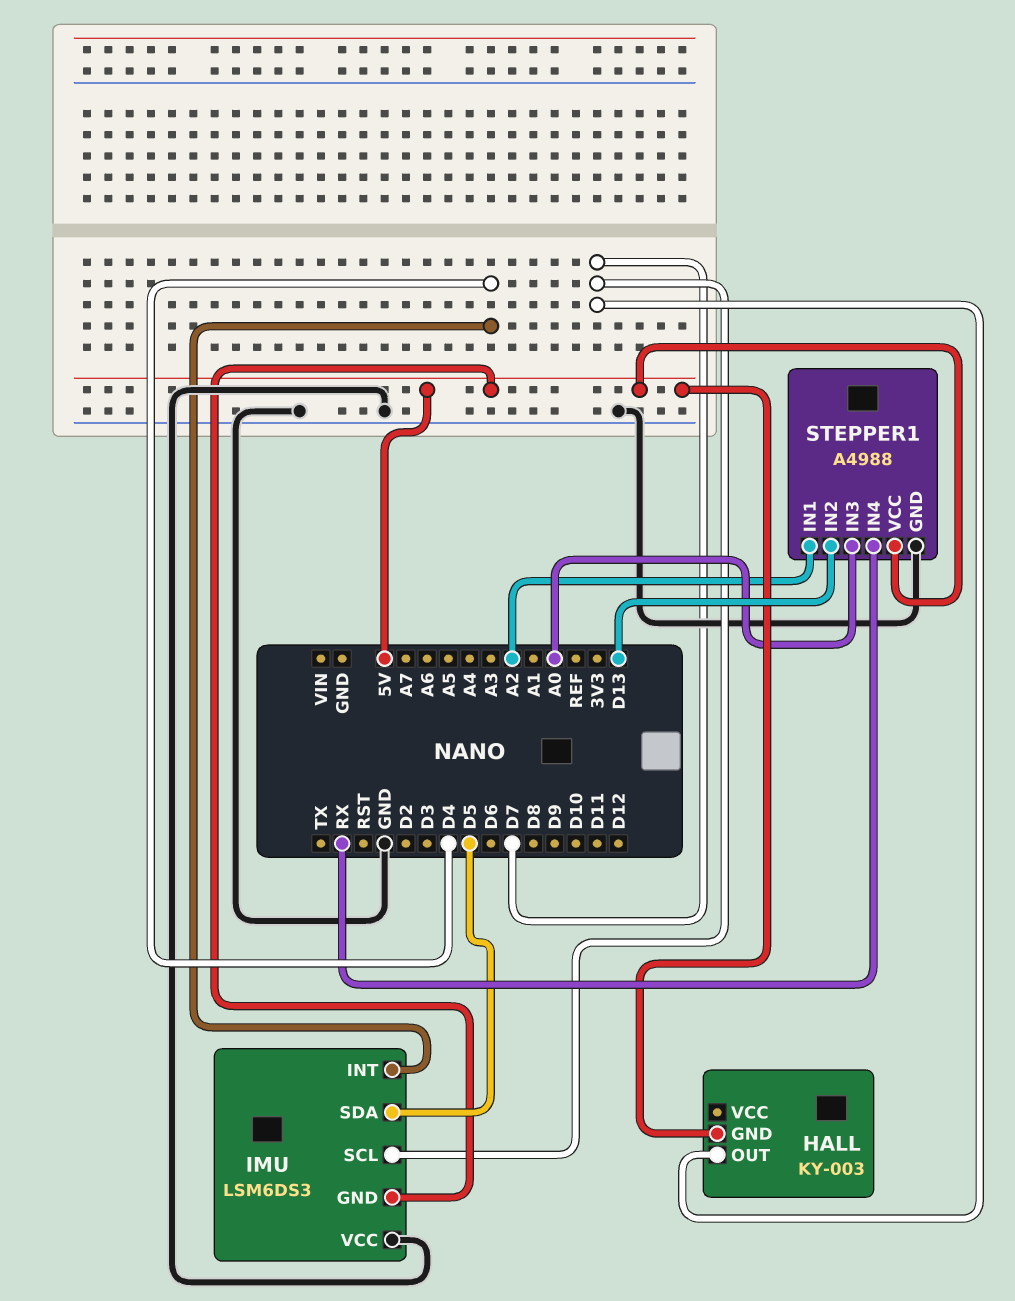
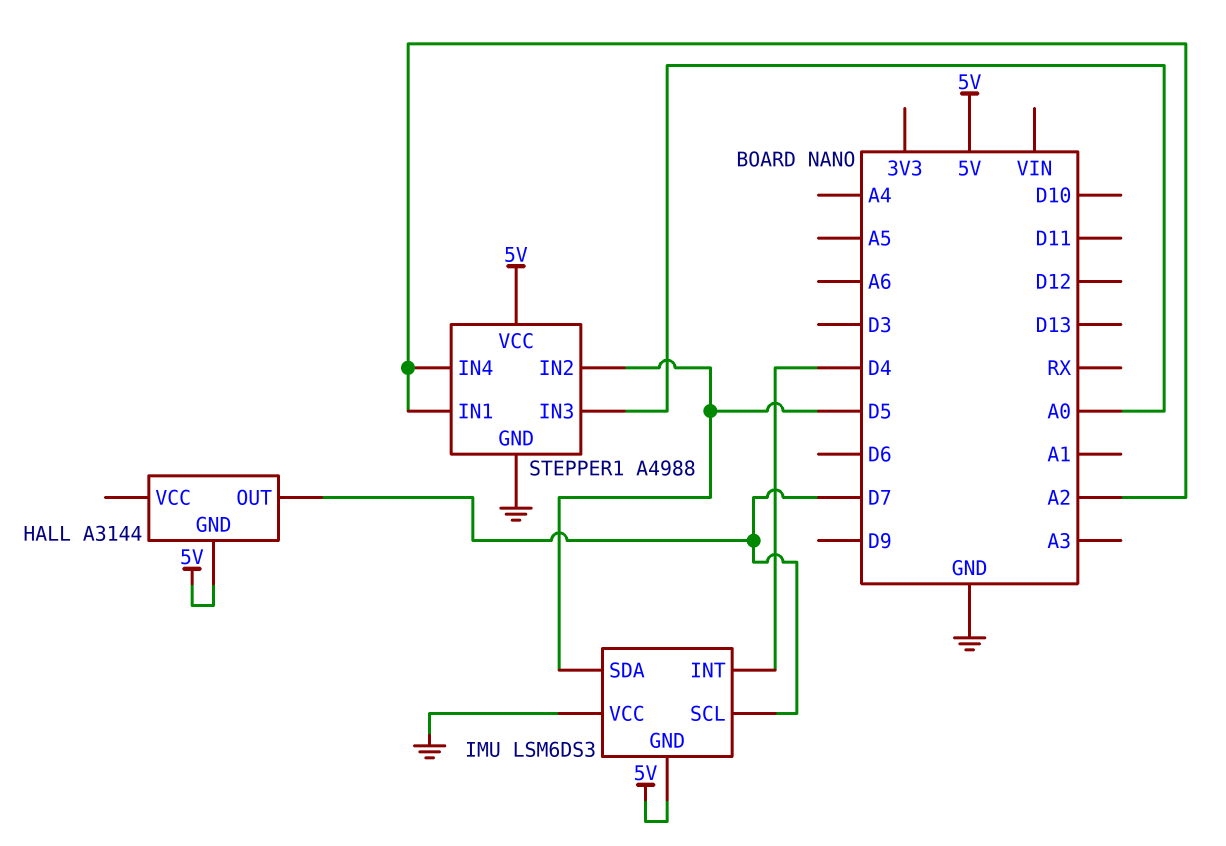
HALL: KY-003 -> A3144
STEPPER1 pin IN2: D13 -> D5
STEPPER1 pin IN4: RX -> A2

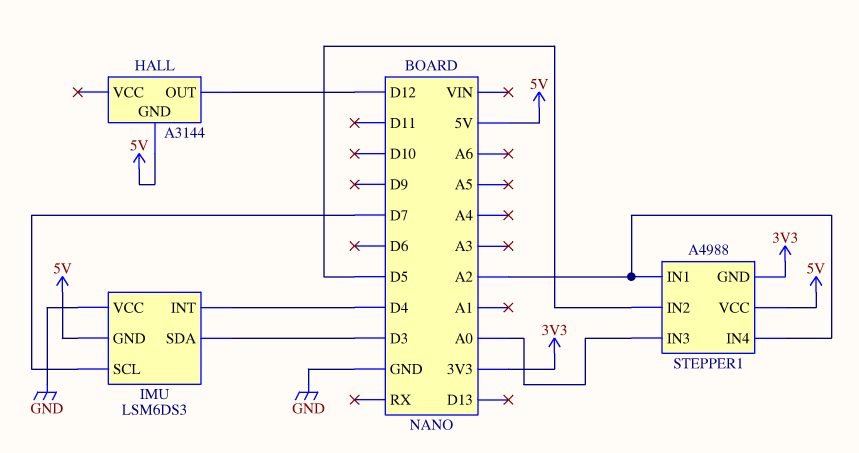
HALL pin OUT: D7 -> D12
IMU pin SDA: D5 -> D3
STEPPER1 pin GND: GND -> 3V3

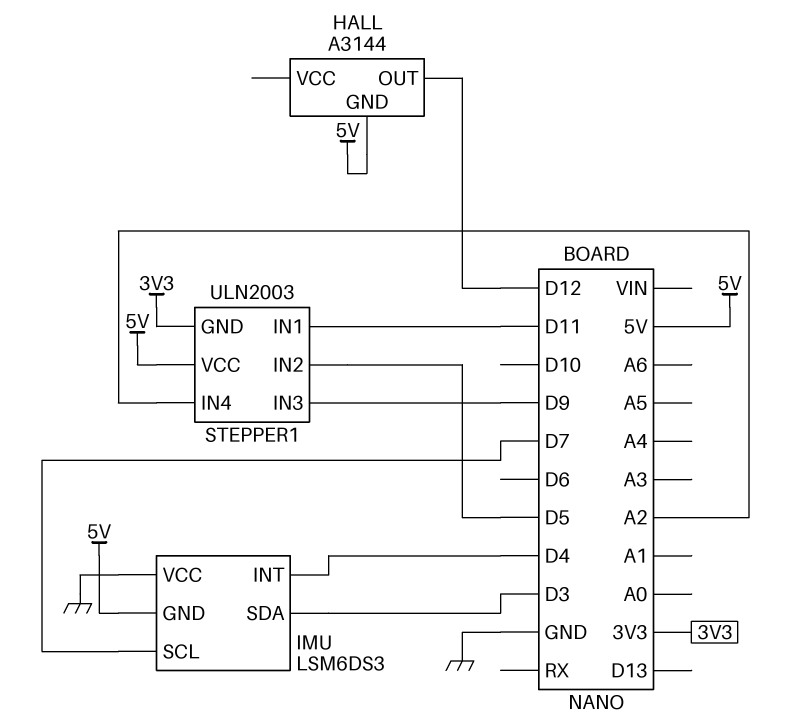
STEPPER1: A4988 -> ULN2003
STEPPER1 pin IN1: A2 -> D11
STEPPER1 pin IN3: A0 -> D9

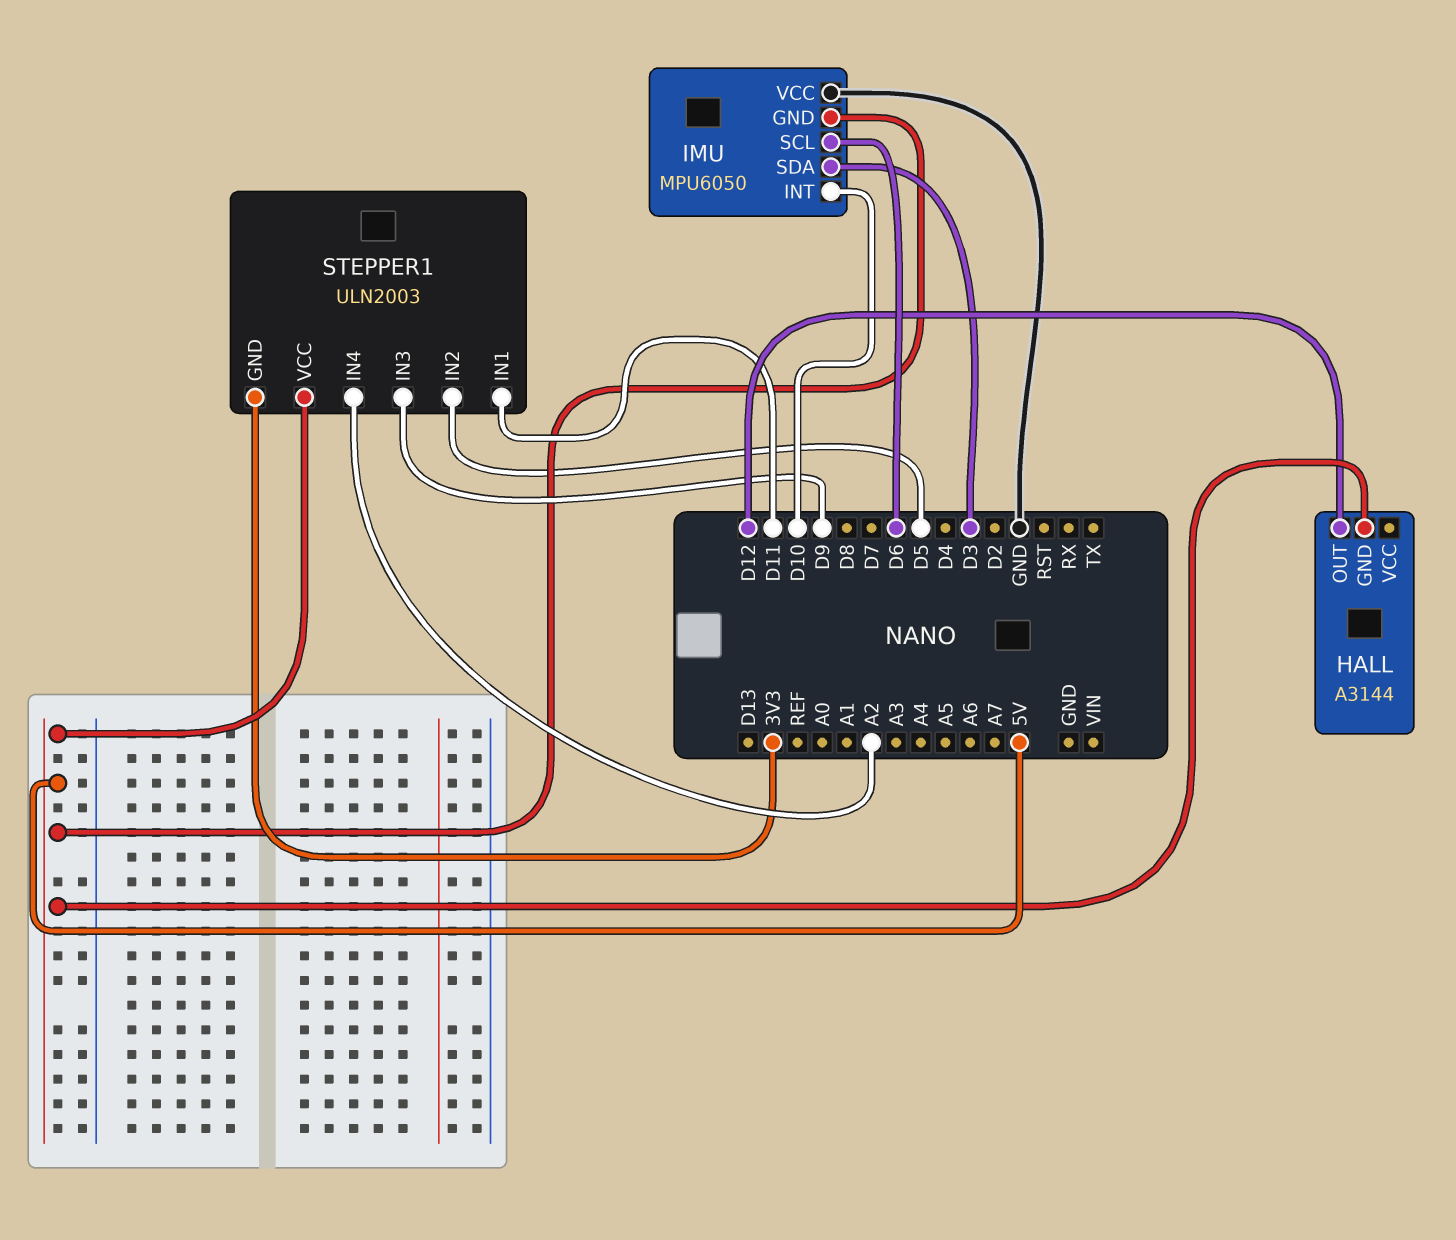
IMU: LSM6DS3 -> MPU6050
IMU pin INT: D4 -> D10
IMU pin SCL: D7 -> D6

